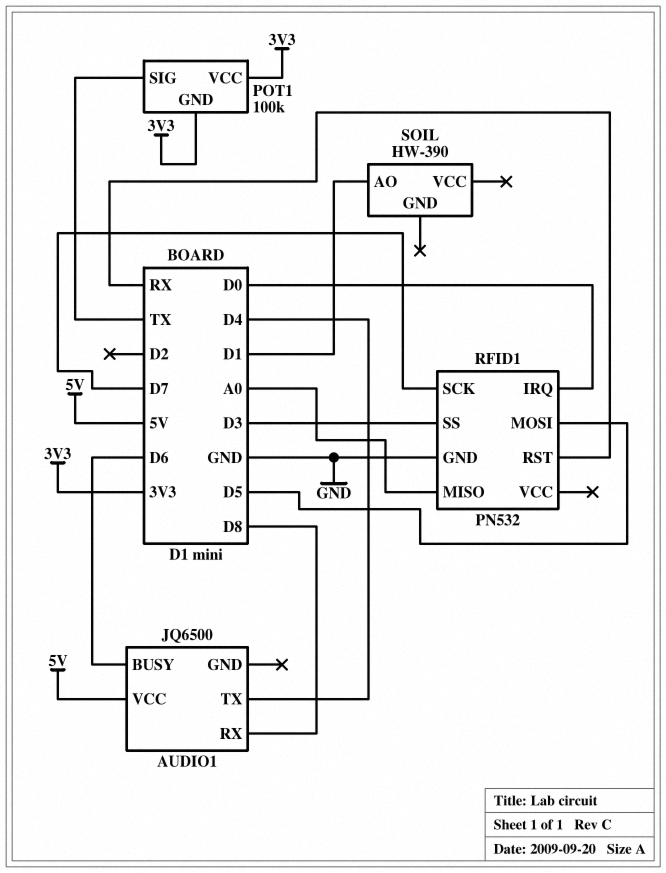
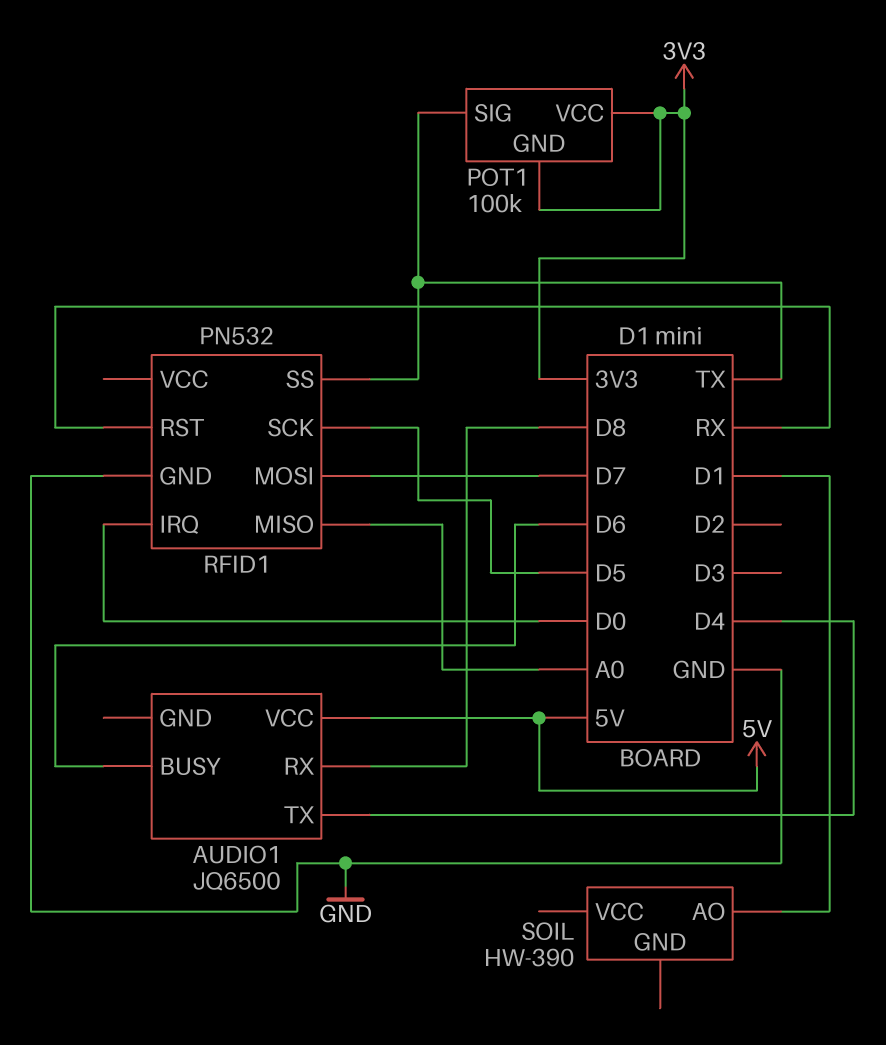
RFID1 pin MOSI: D5 -> D7
RFID1 pin SCK: D7 -> D5
RFID1 pin SS: D3 -> TX

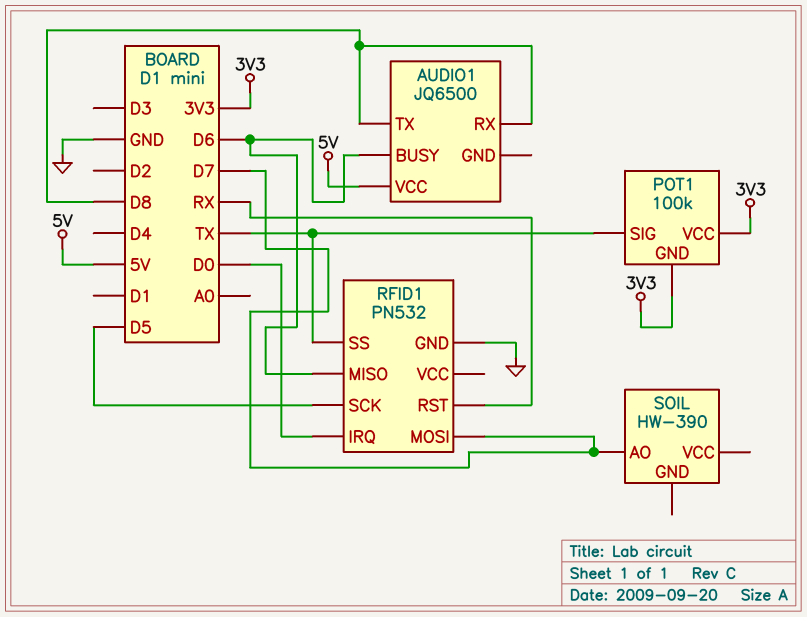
AUDIO1 pin TX: D4 -> D8
RFID1 pin MISO: A0 -> D6
SOIL pin AO: D1 -> D7

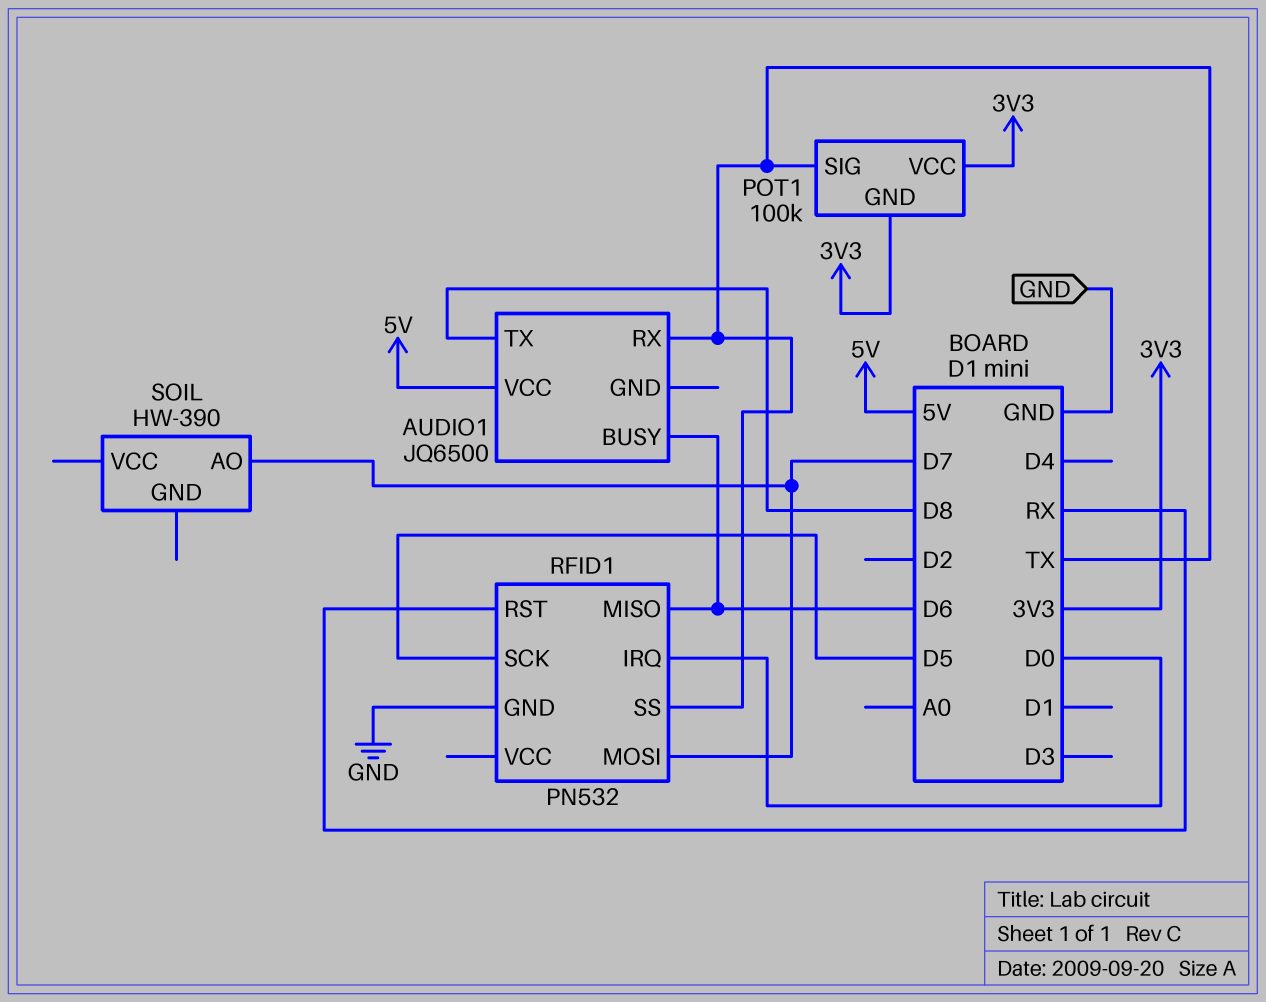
AUDIO1 pin RX: D8 -> TX

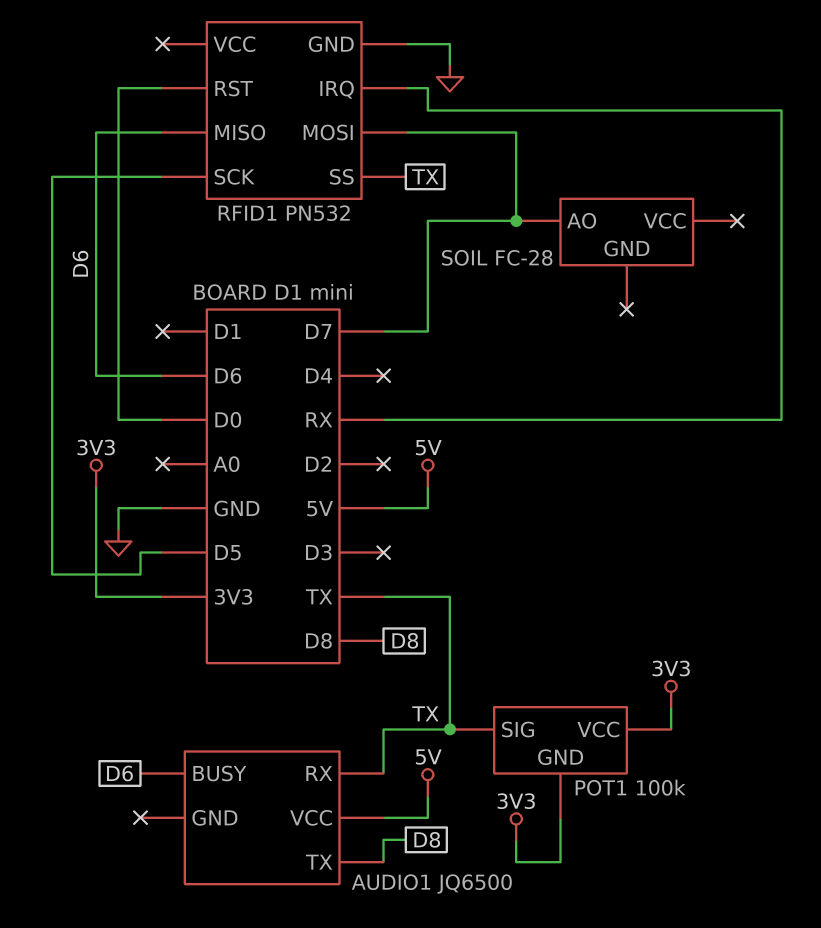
RFID1 pin IRQ: D0 -> RX
RFID1 pin RST: RX -> D0
SOIL: HW-390 -> FC-28

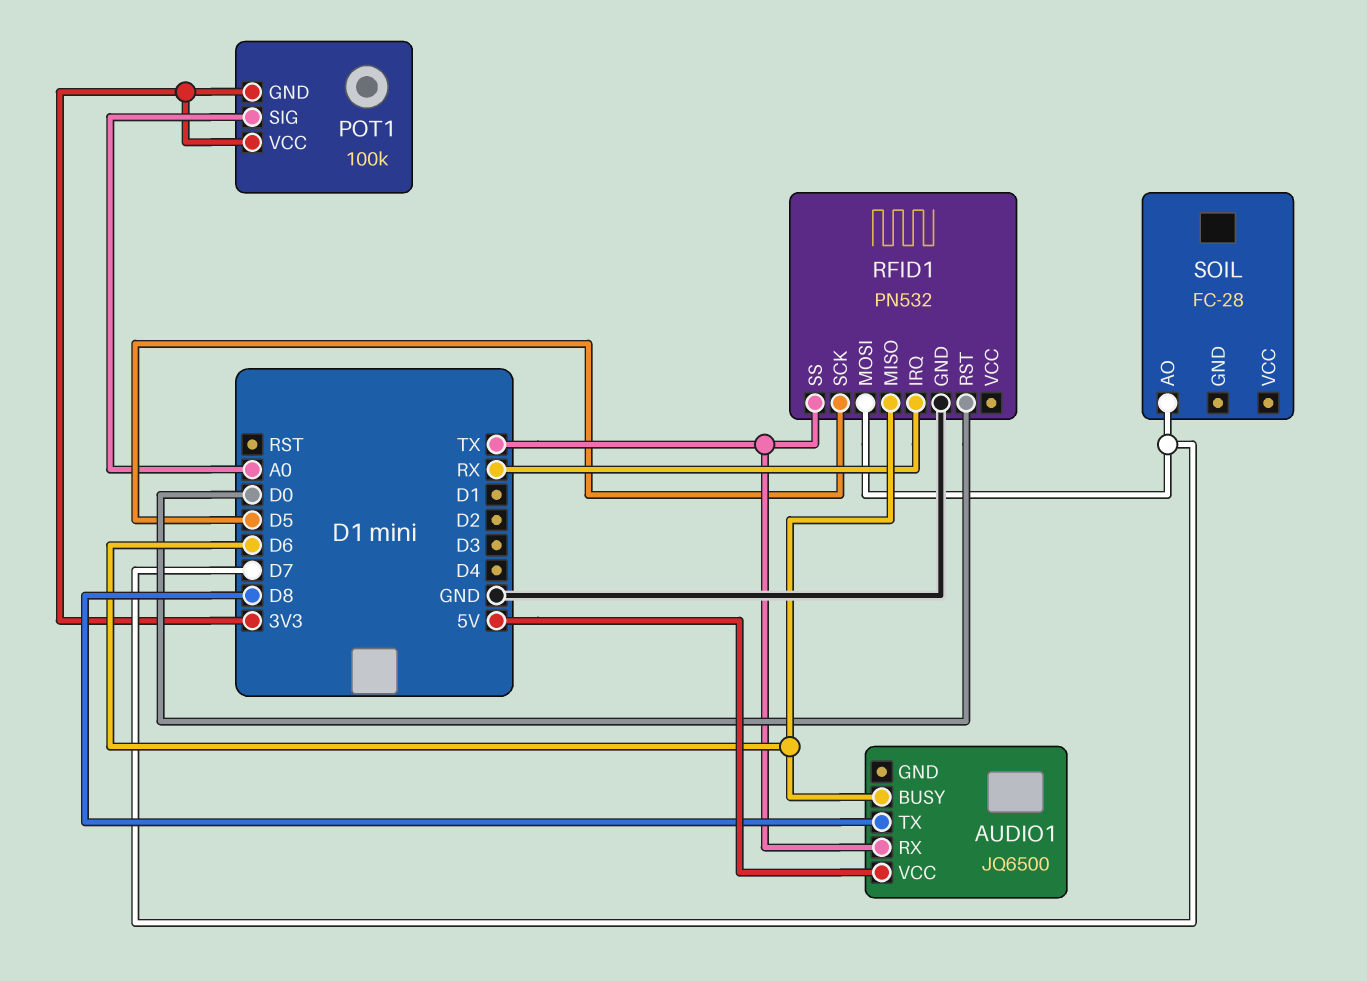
POT1 pin SIG: TX -> A0

